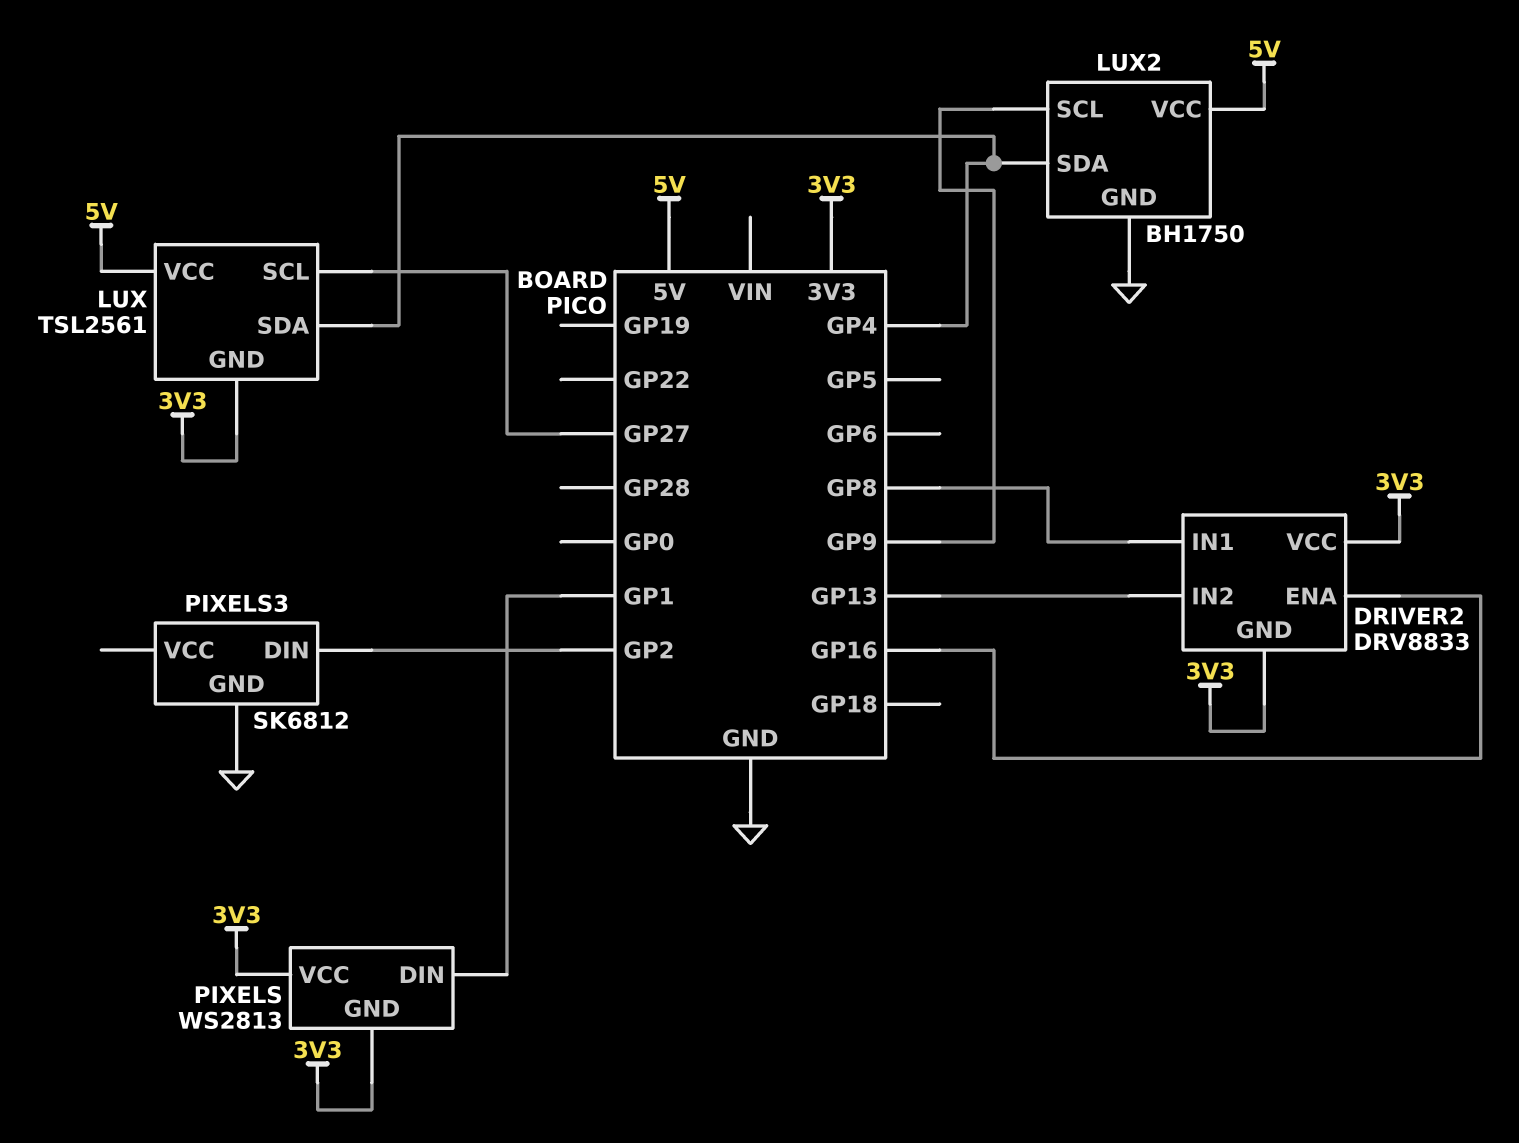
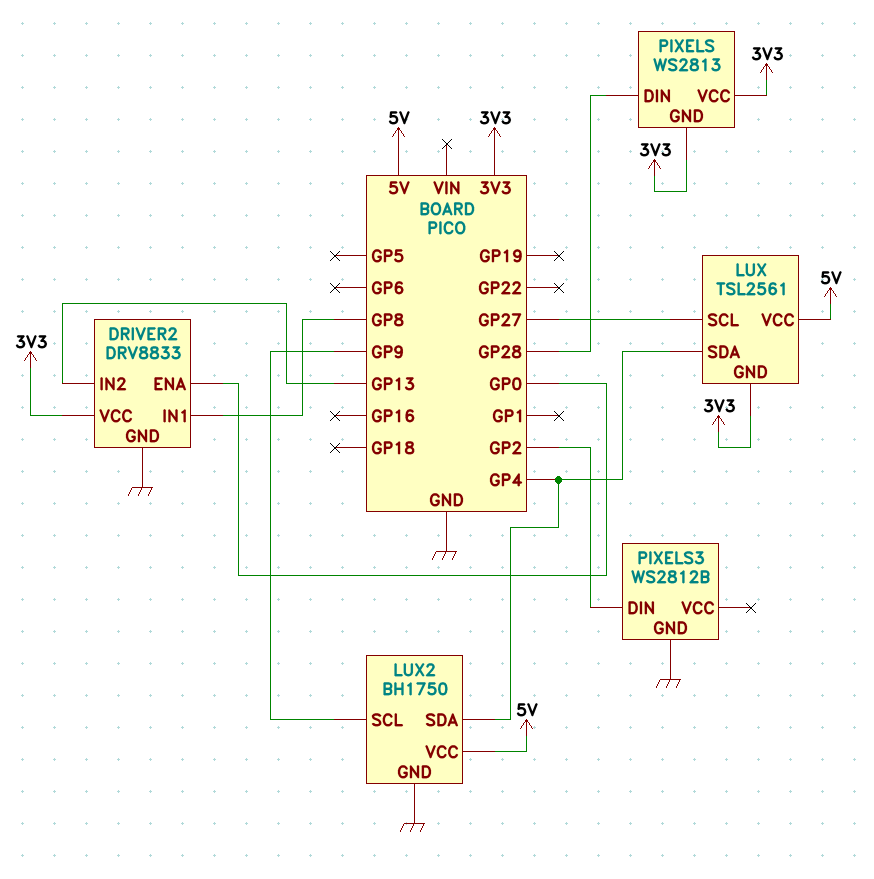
DRIVER2 pin ENA: GP16 -> GP0
DRIVER2 pin GND: 3V3 -> GND
PIXELS pin DIN: GP1 -> GP28
PIXELS3: SK6812 -> WS2812B

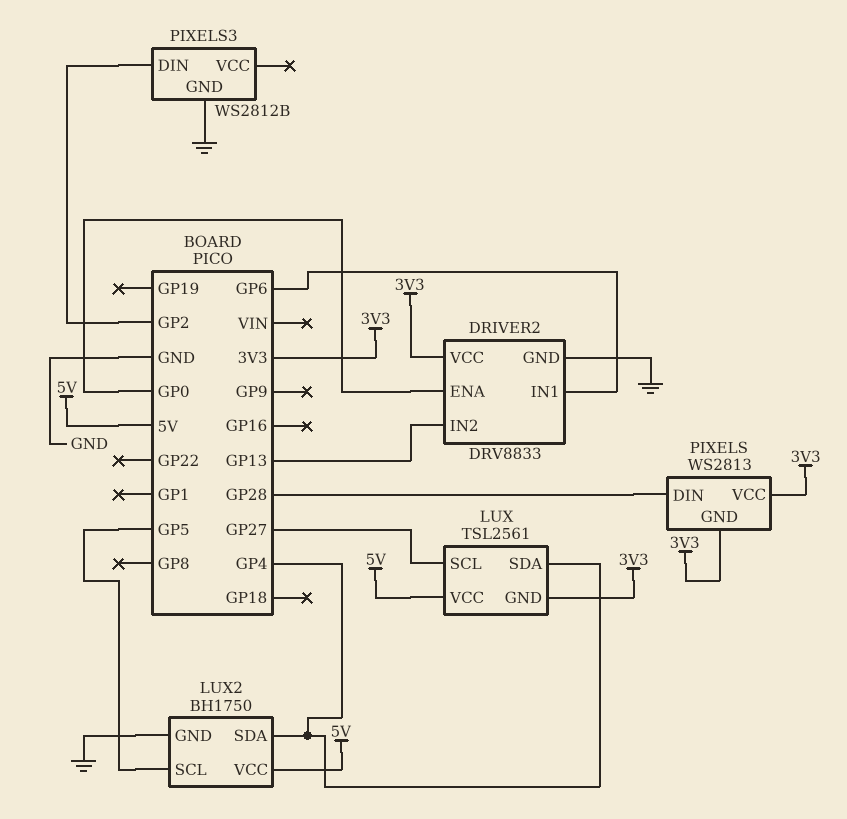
DRIVER2 pin IN1: GP8 -> GP6
LUX2 pin SCL: GP9 -> GP5

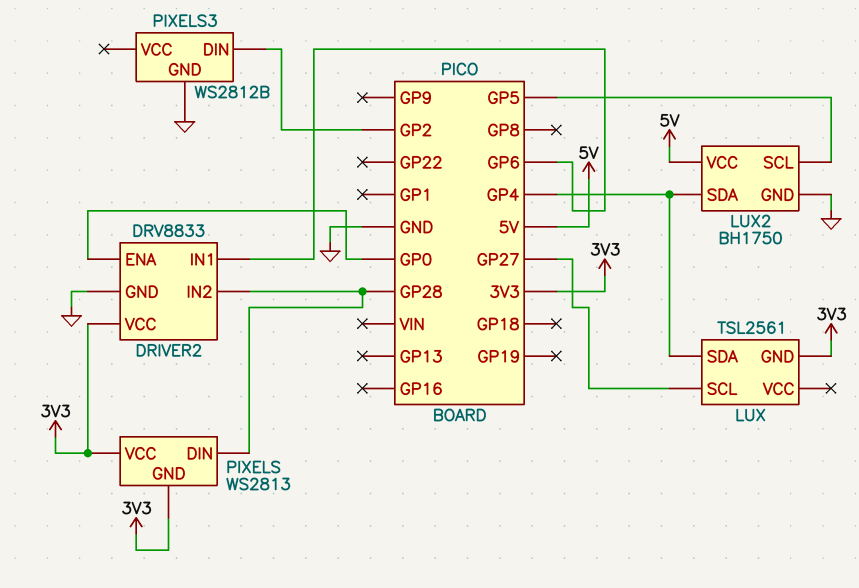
DRIVER2 pin IN2: GP13 -> GP28
LUX pin VCC: 5V -> none

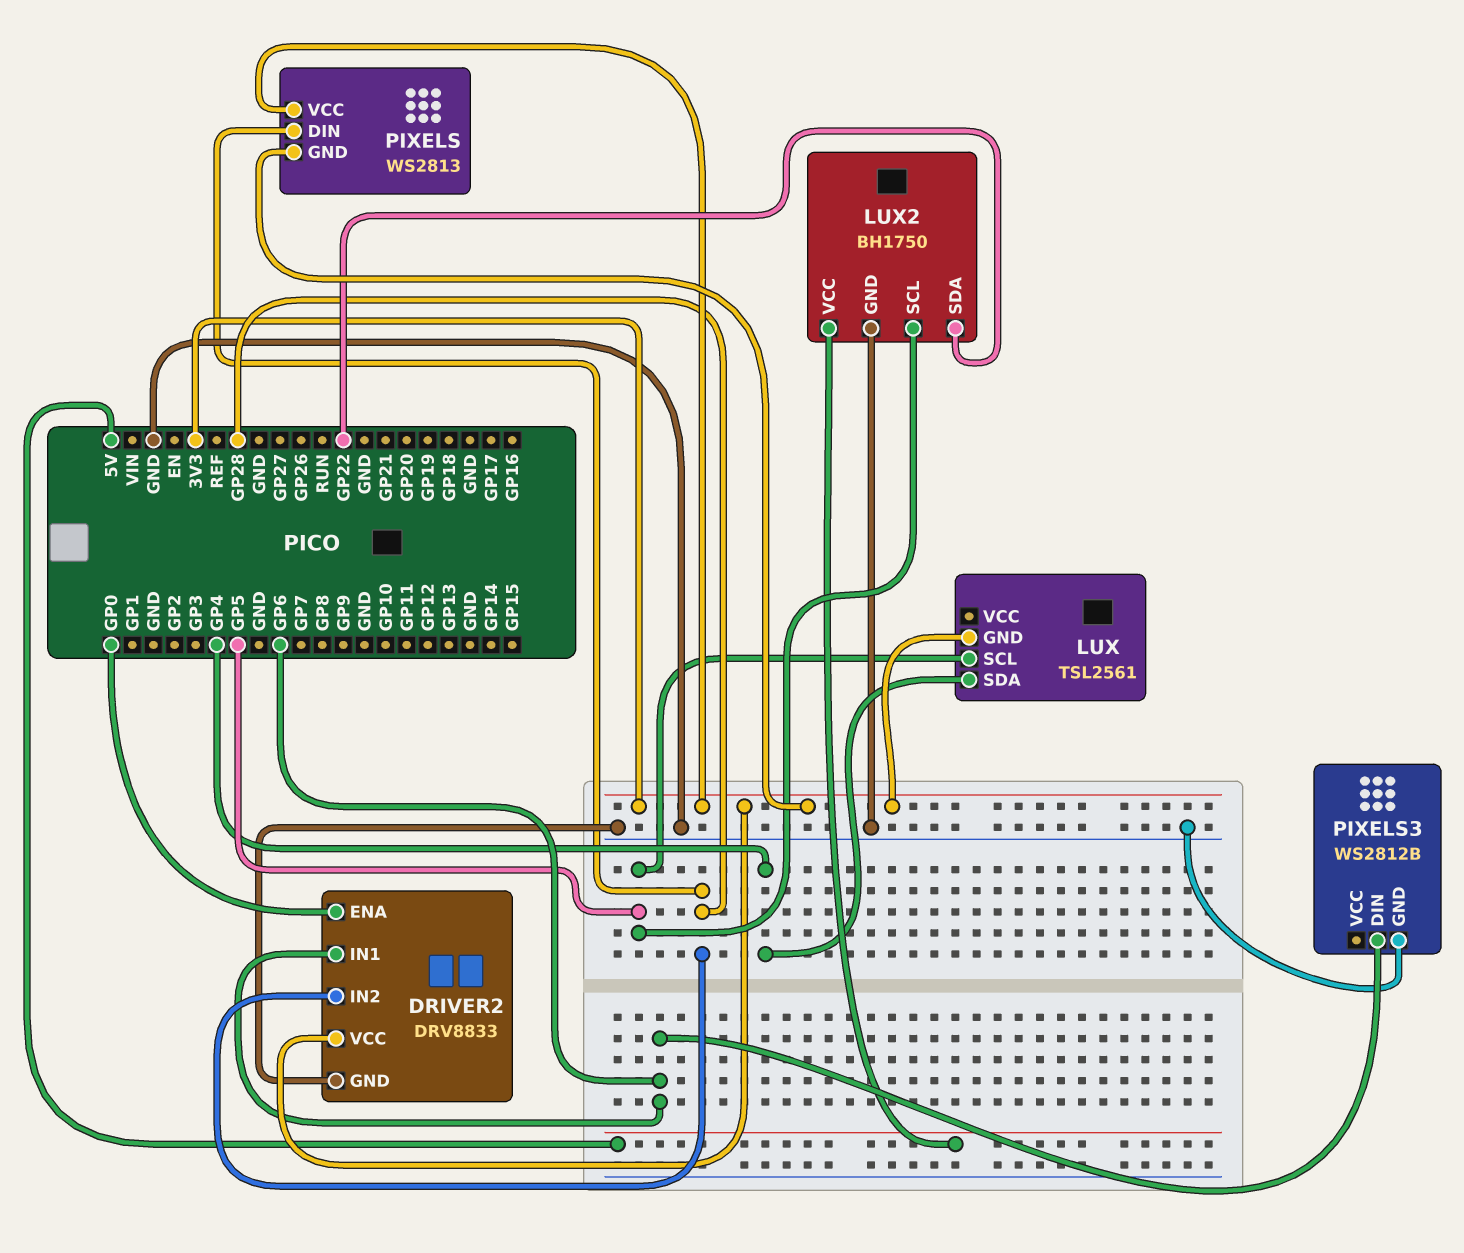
LUX pin SCL: GP27 -> GP5
LUX2 pin SDA: GP4 -> GP22
PIXELS3 pin DIN: GP2 -> GP6

